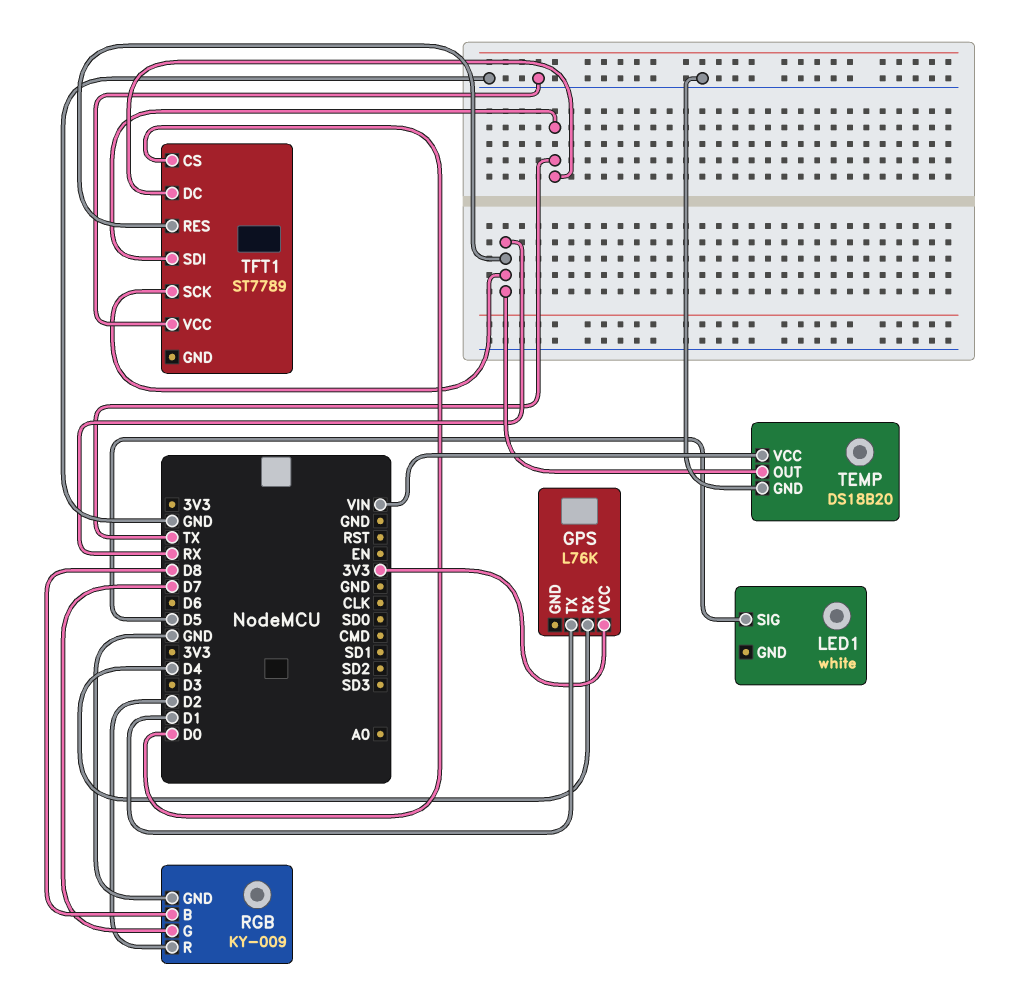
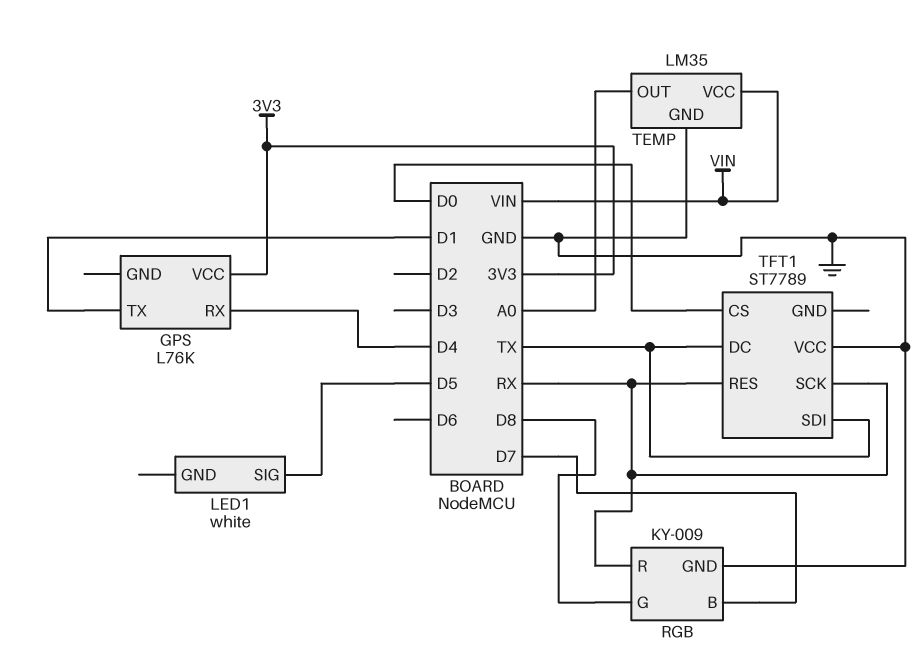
RGB pin B: D8 -> D7
RGB pin G: D7 -> D8
RGB pin R: D2 -> RX
TEMP: DS18B20 -> LM35
TEMP pin OUT: RX -> A0

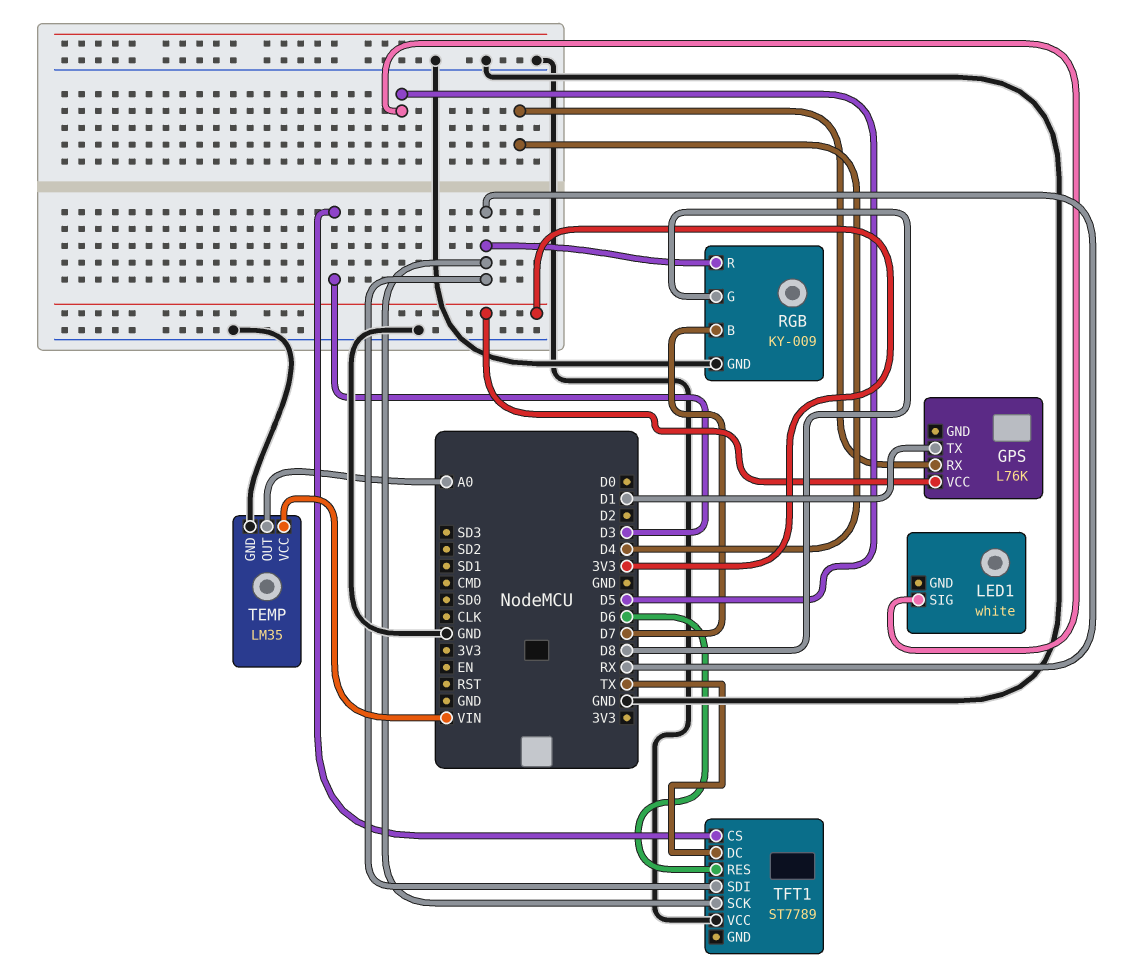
TFT1 pin CS: D0 -> D3
TFT1 pin RES: RX -> D6
TFT1 pin SDI: TX -> RX

